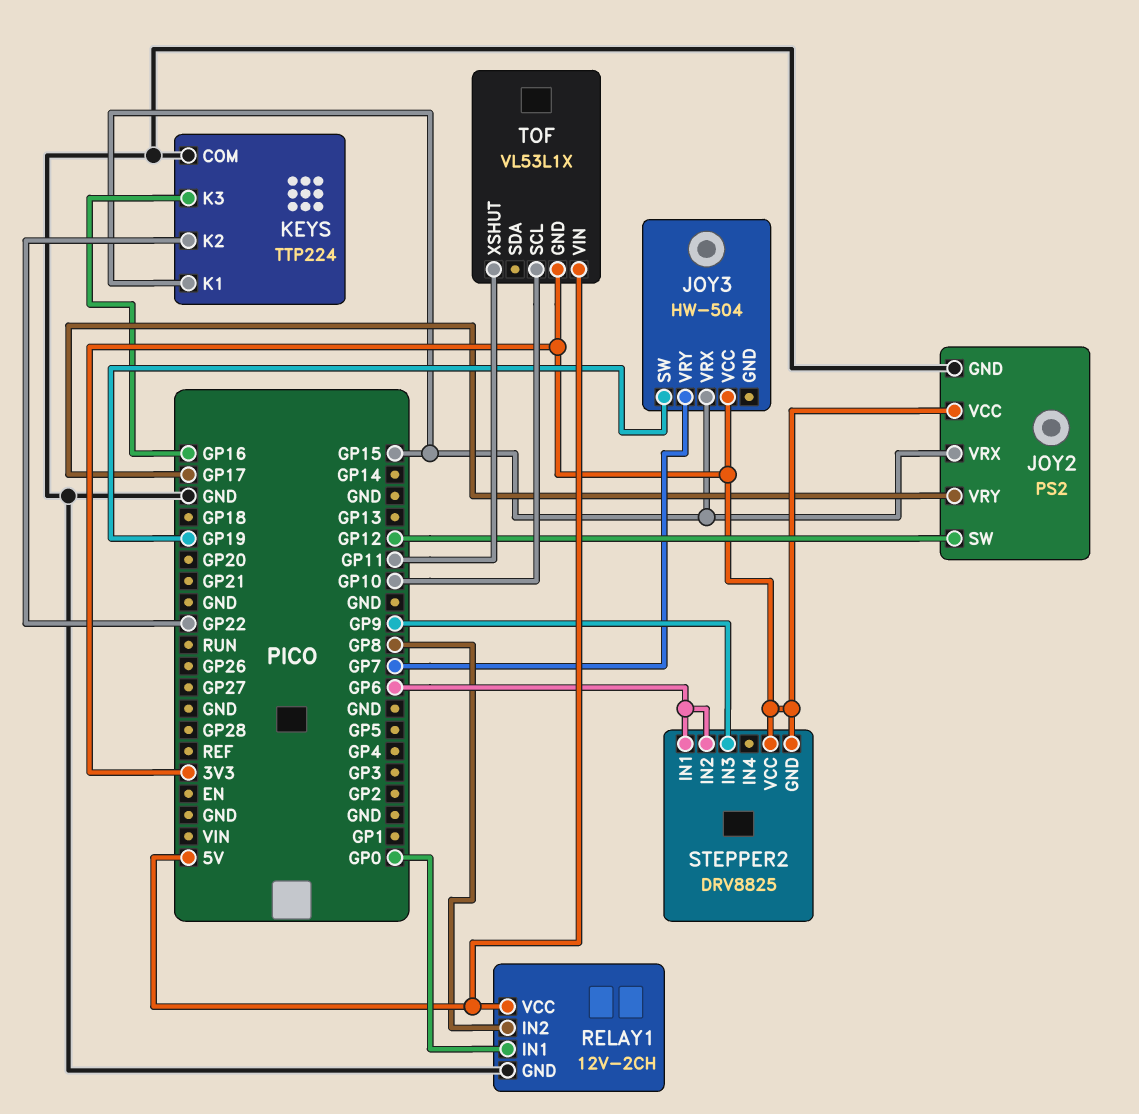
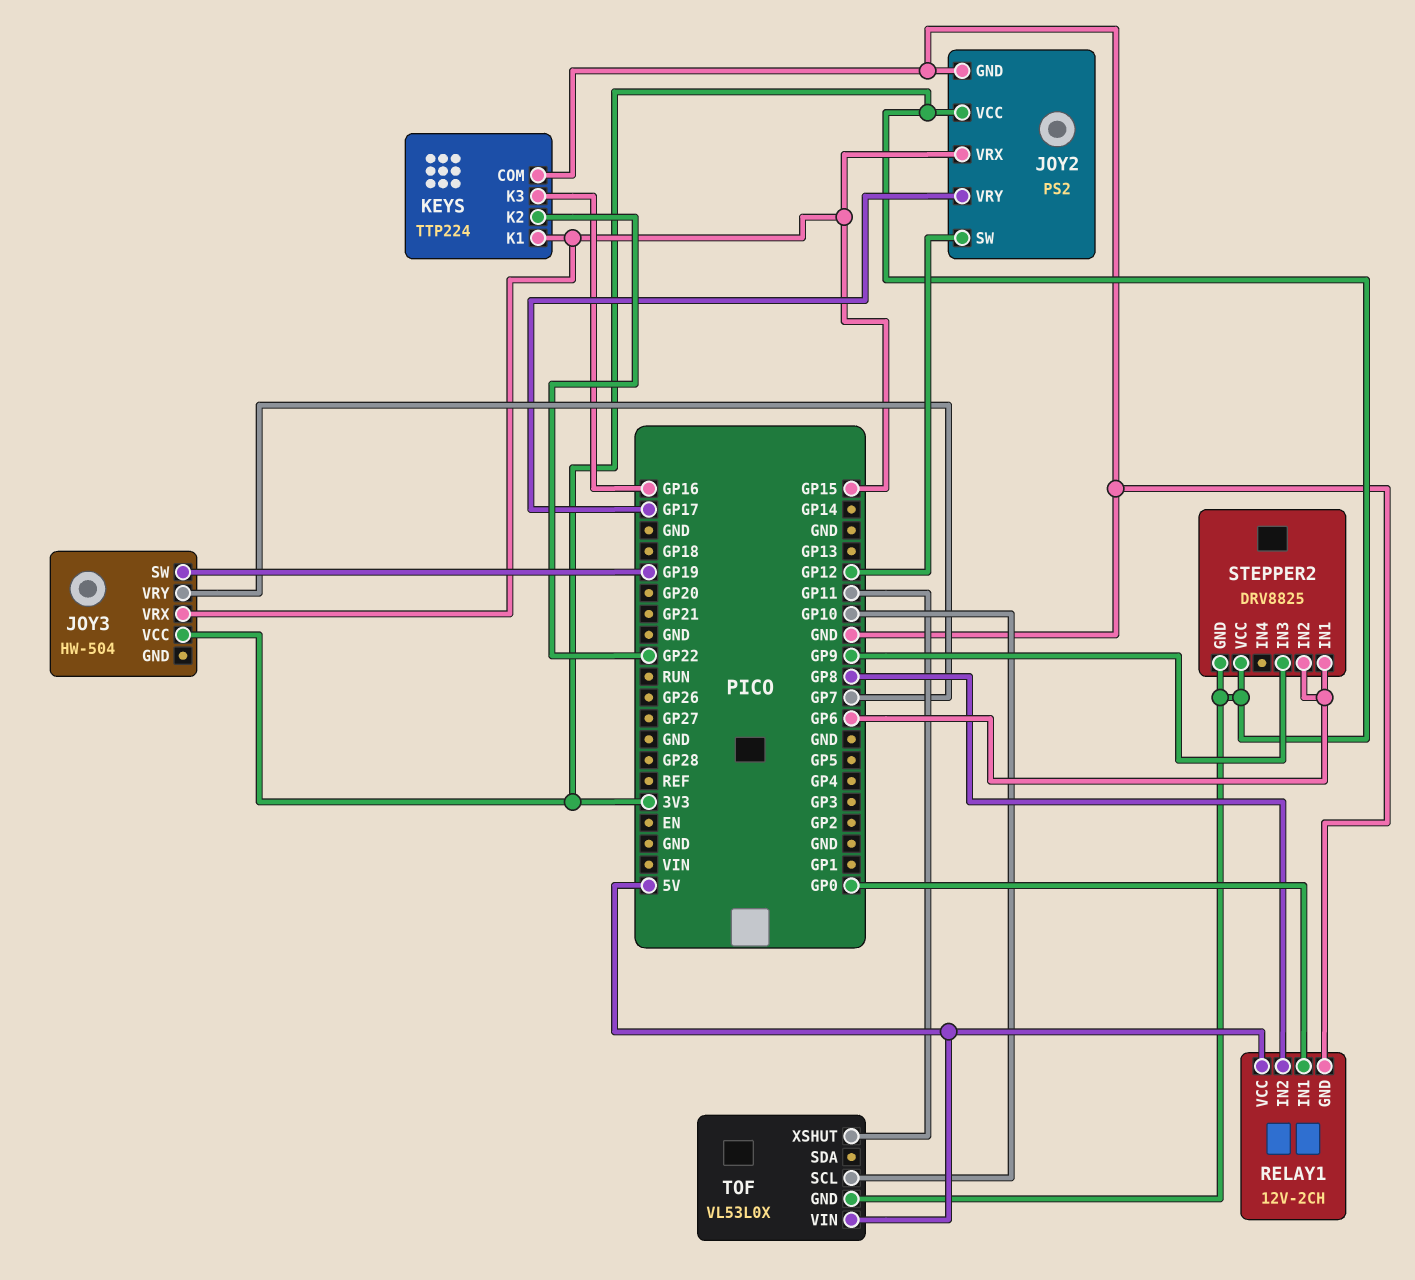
TOF: VL53L1X -> VL53L0X

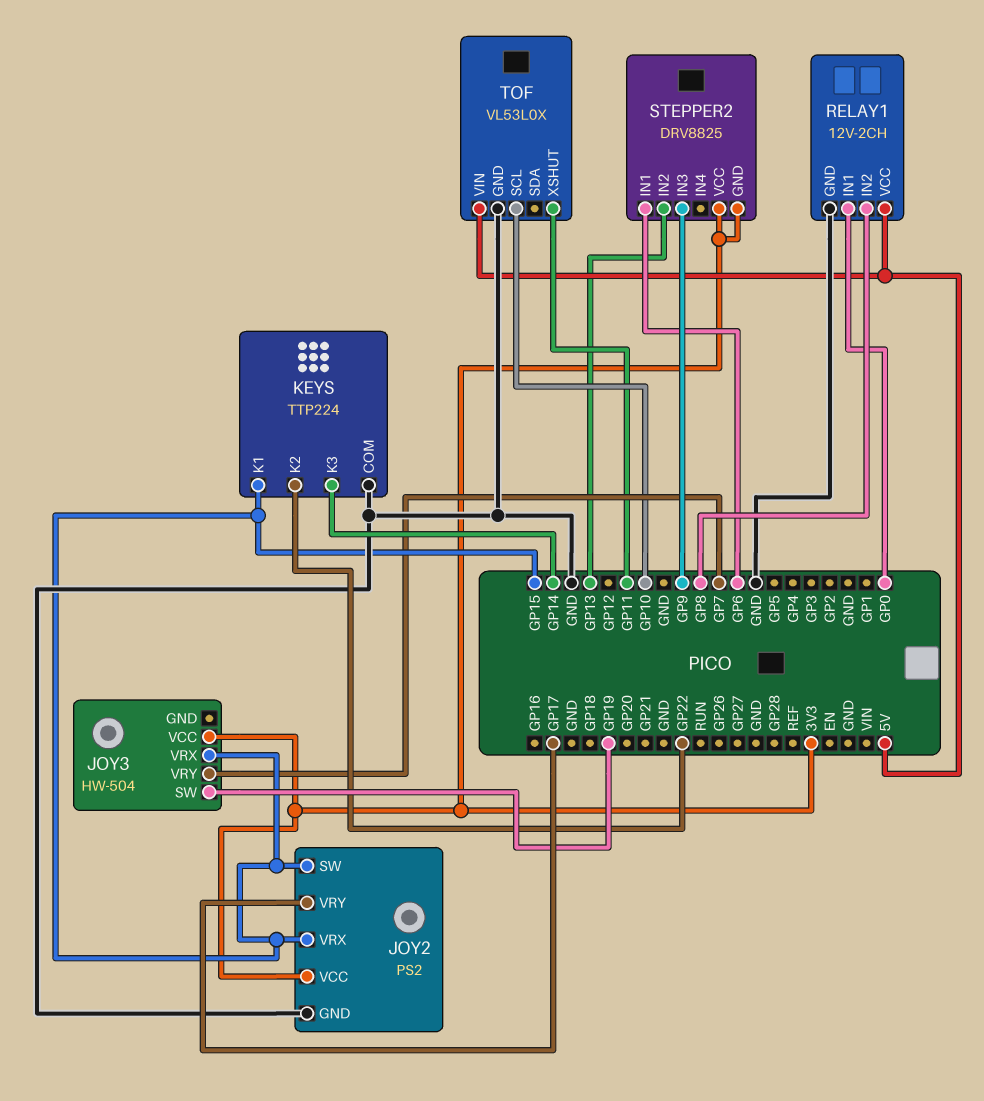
JOY2 pin SW: GP12 -> GP15
KEYS pin K3: GP16 -> GP14
STEPPER2 pin IN2: GP6 -> GP13
TOF pin GND: 3V3 -> GND

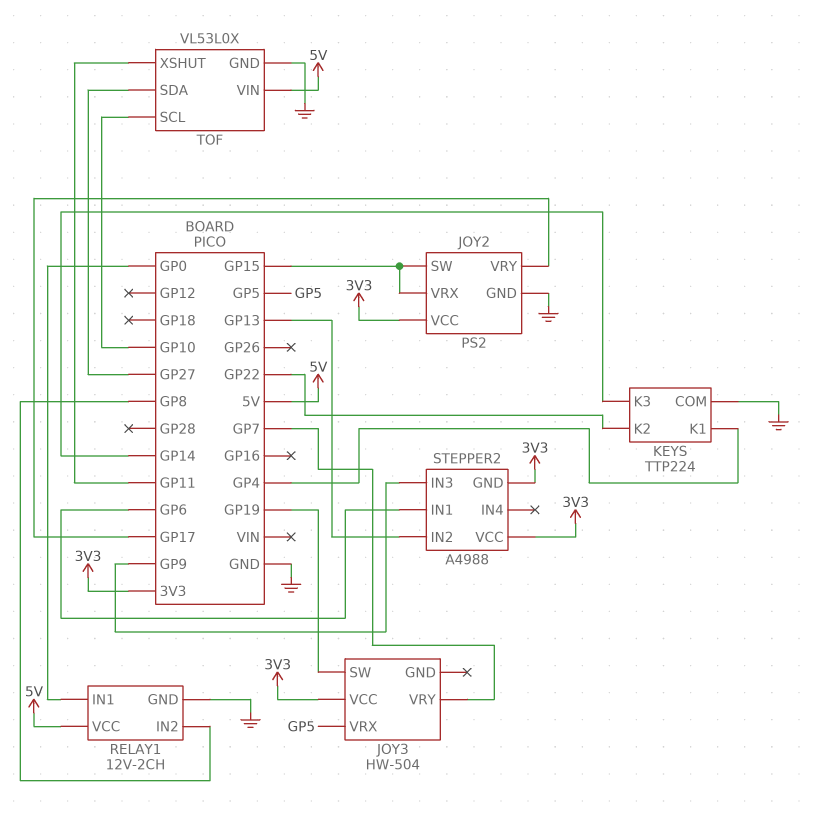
JOY3 pin VRX: GP15 -> GP5
KEYS pin K1: GP15 -> GP4
STEPPER2: DRV8825 -> A4988
TOF pin SDA: none -> GP27

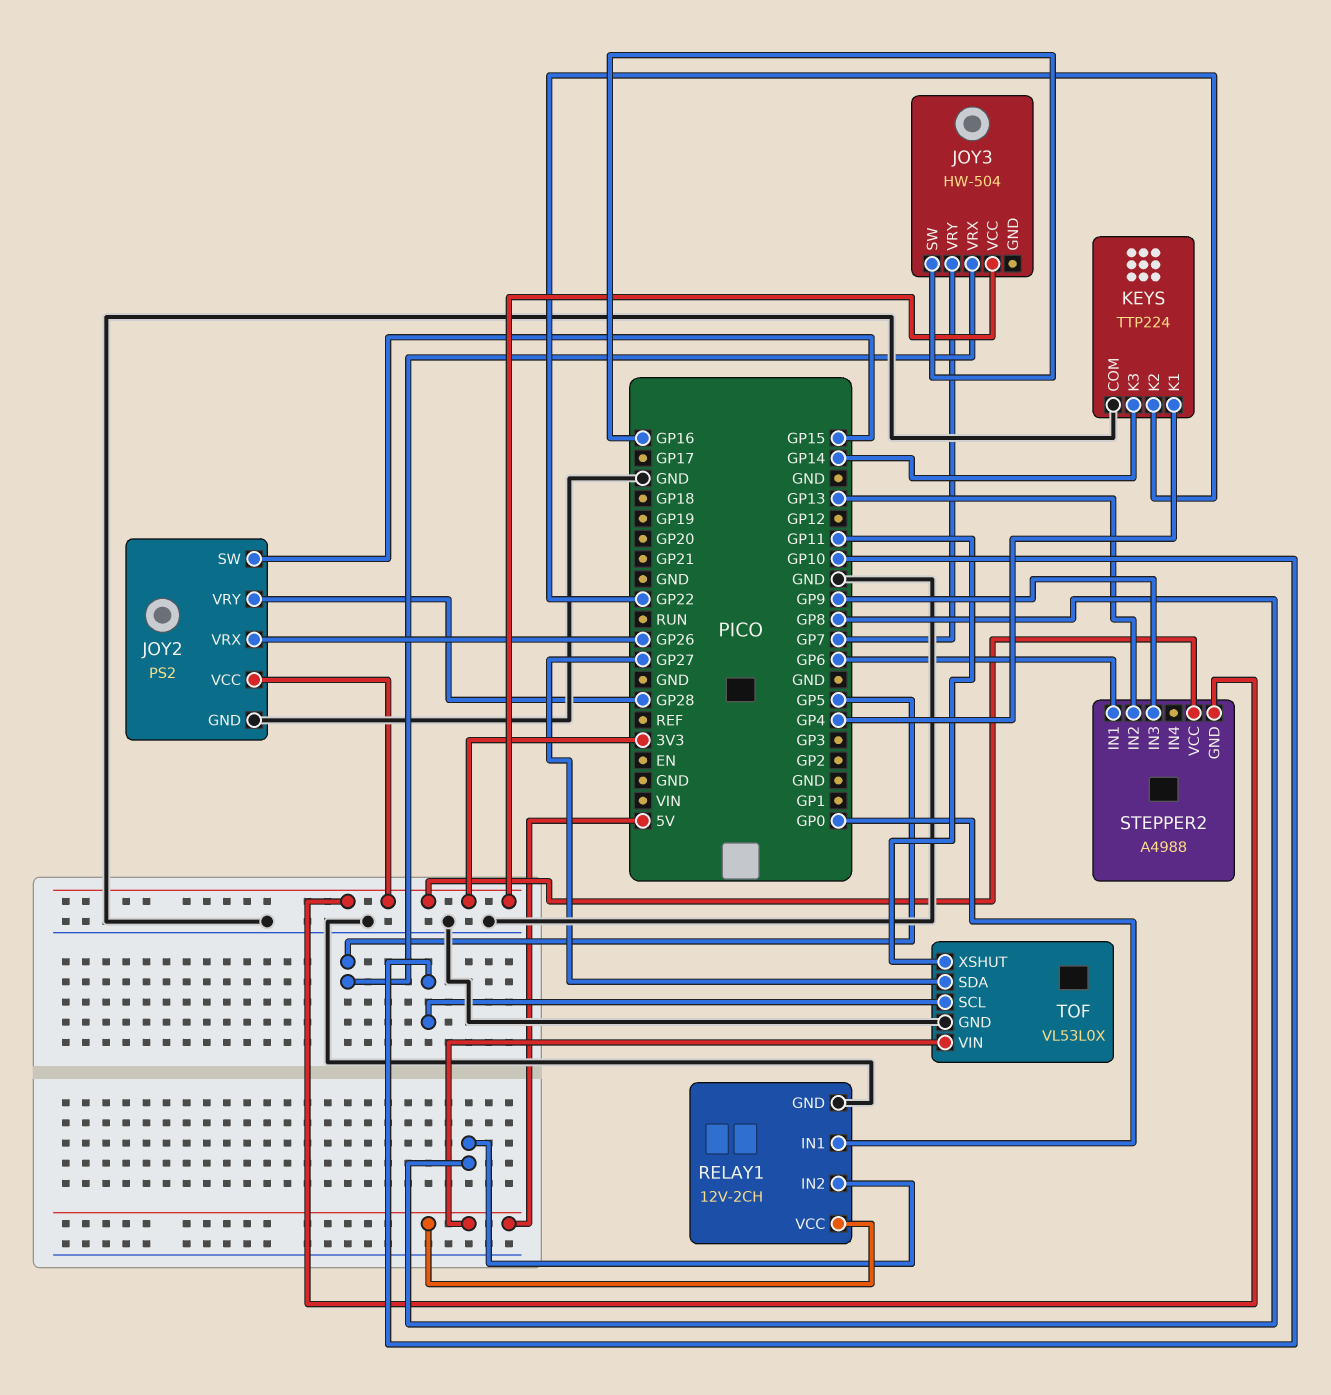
JOY2 pin VRX: GP15 -> GP26
JOY2 pin VRY: GP17 -> GP28
JOY3 pin SW: GP19 -> GP16

